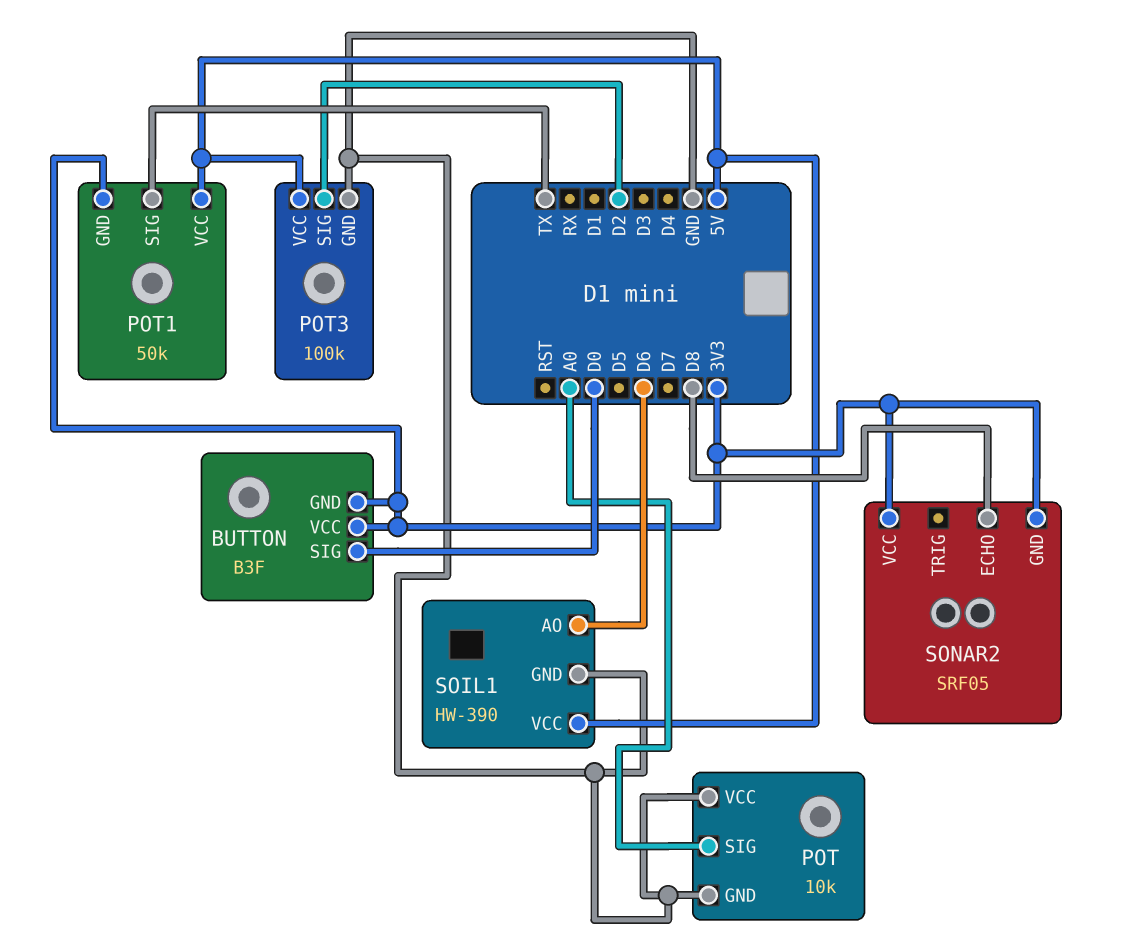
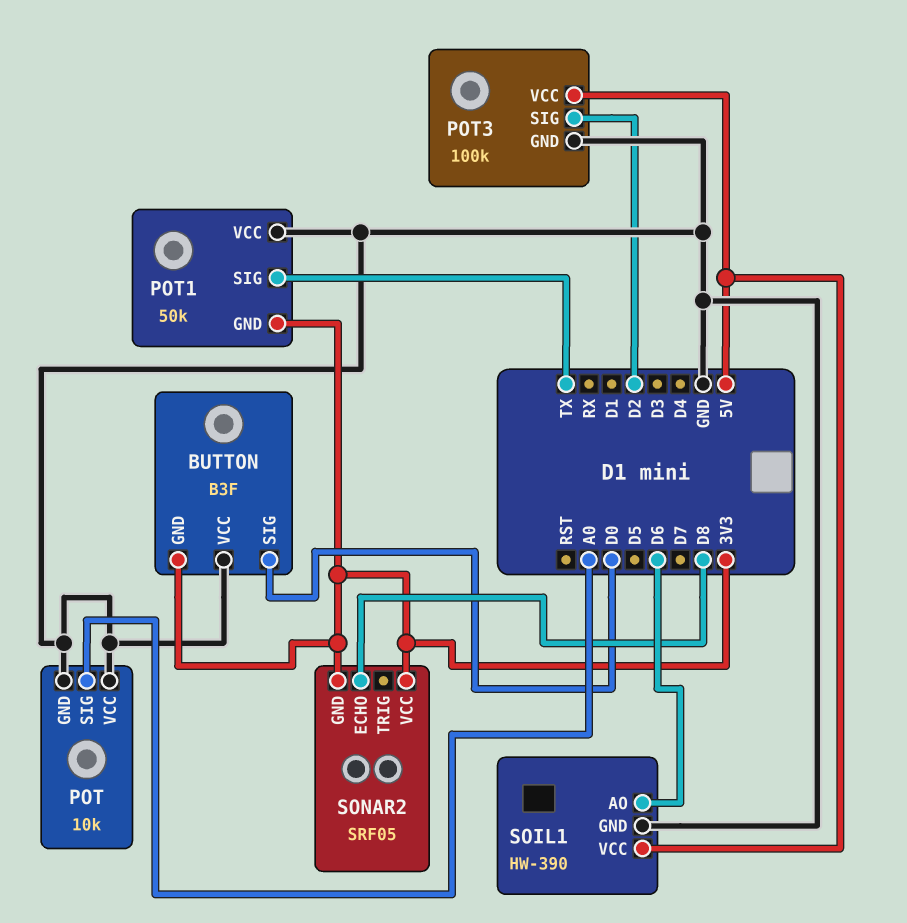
BUTTON pin VCC: 3V3 -> GND
POT1 pin VCC: 5V -> GND

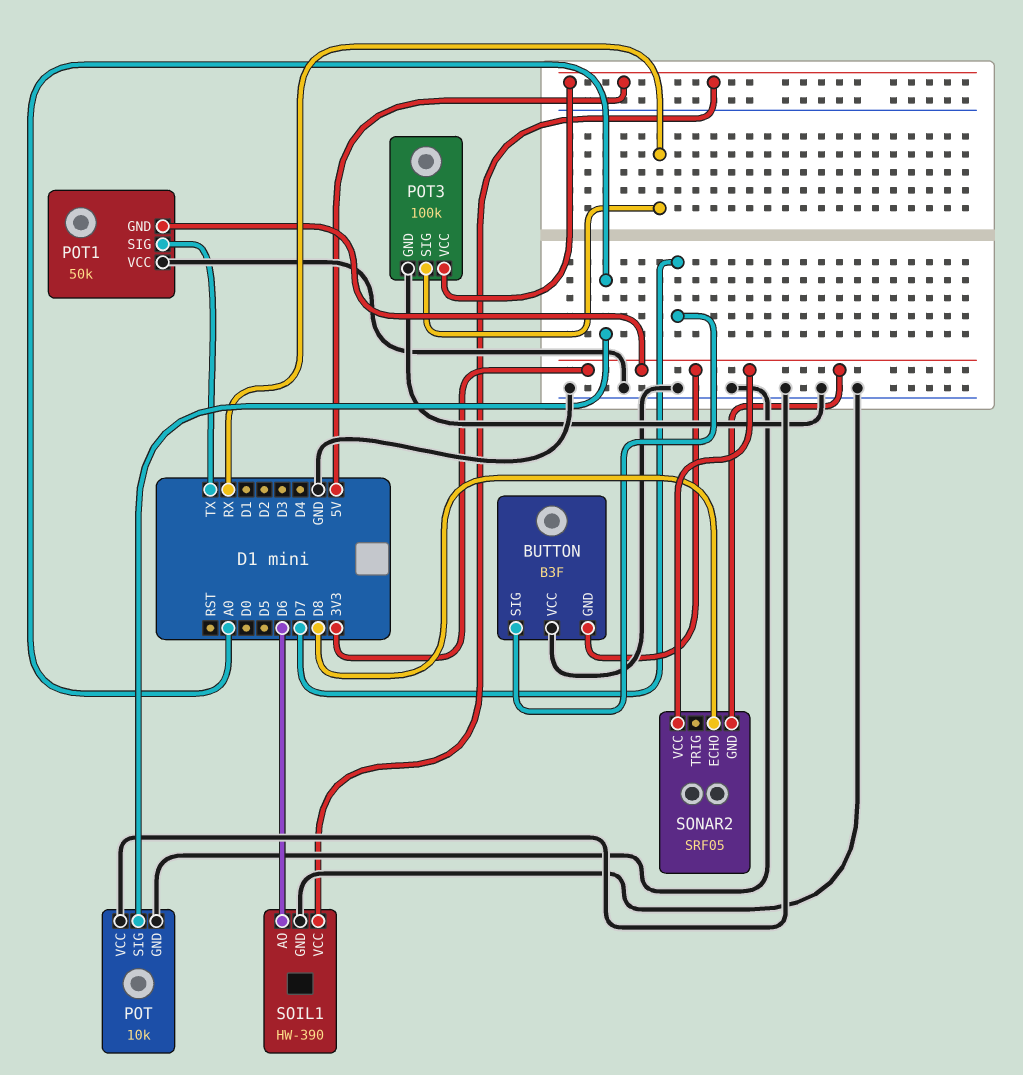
BUTTON pin SIG: D0 -> D7
POT3 pin SIG: D2 -> RX

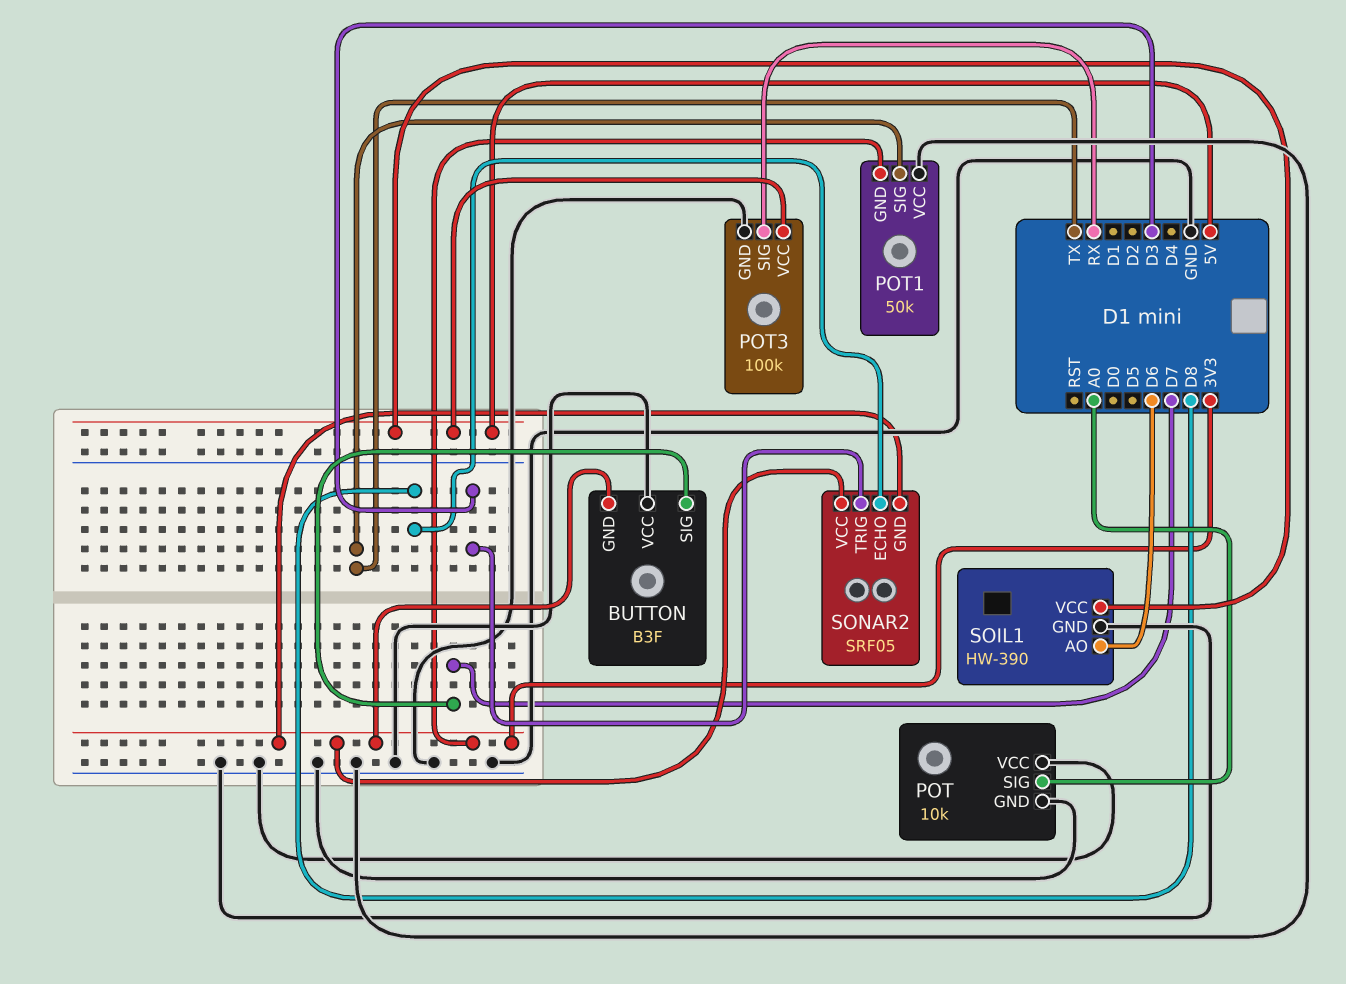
SONAR2 pin TRIG: none -> D3

